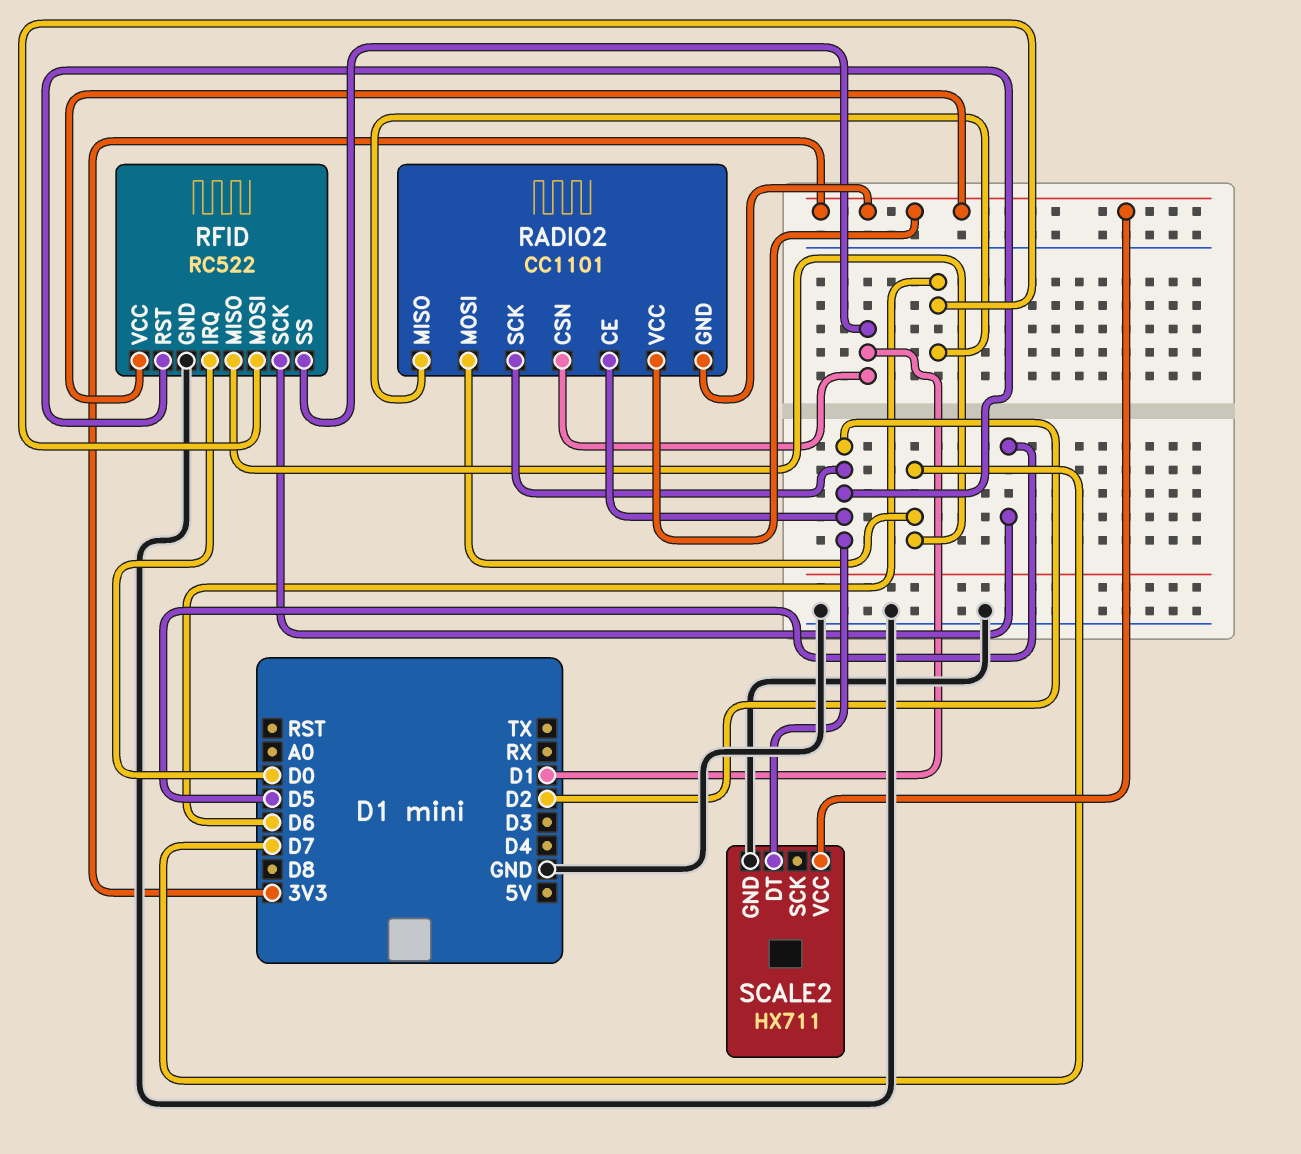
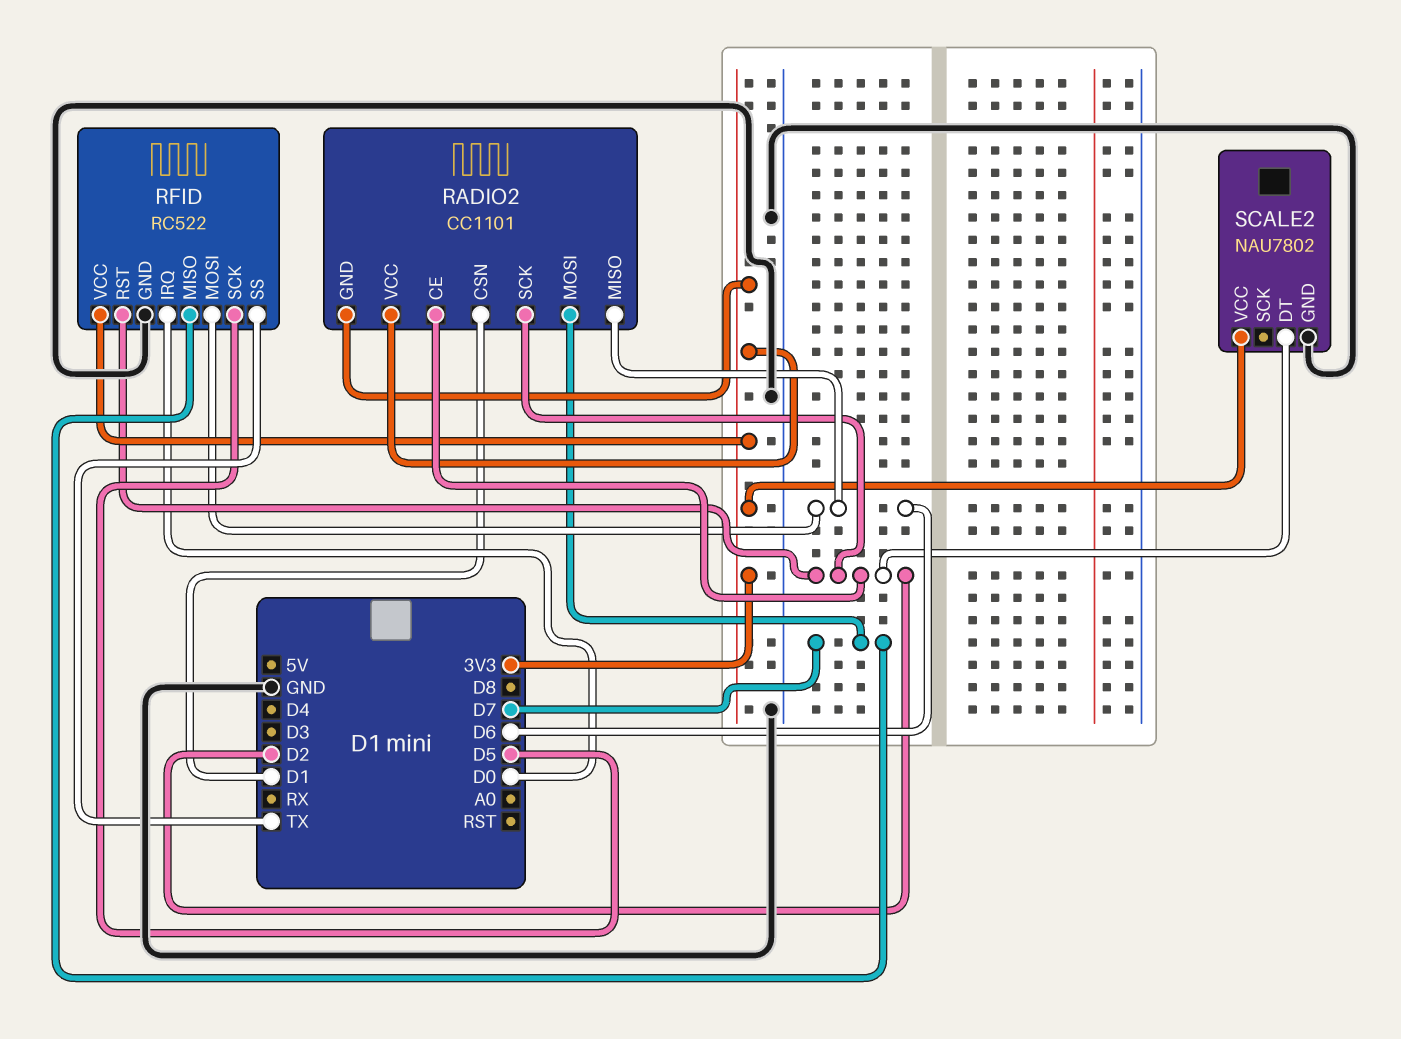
RFID pin SS: D1 -> TX
SCALE2: HX711 -> NAU7802

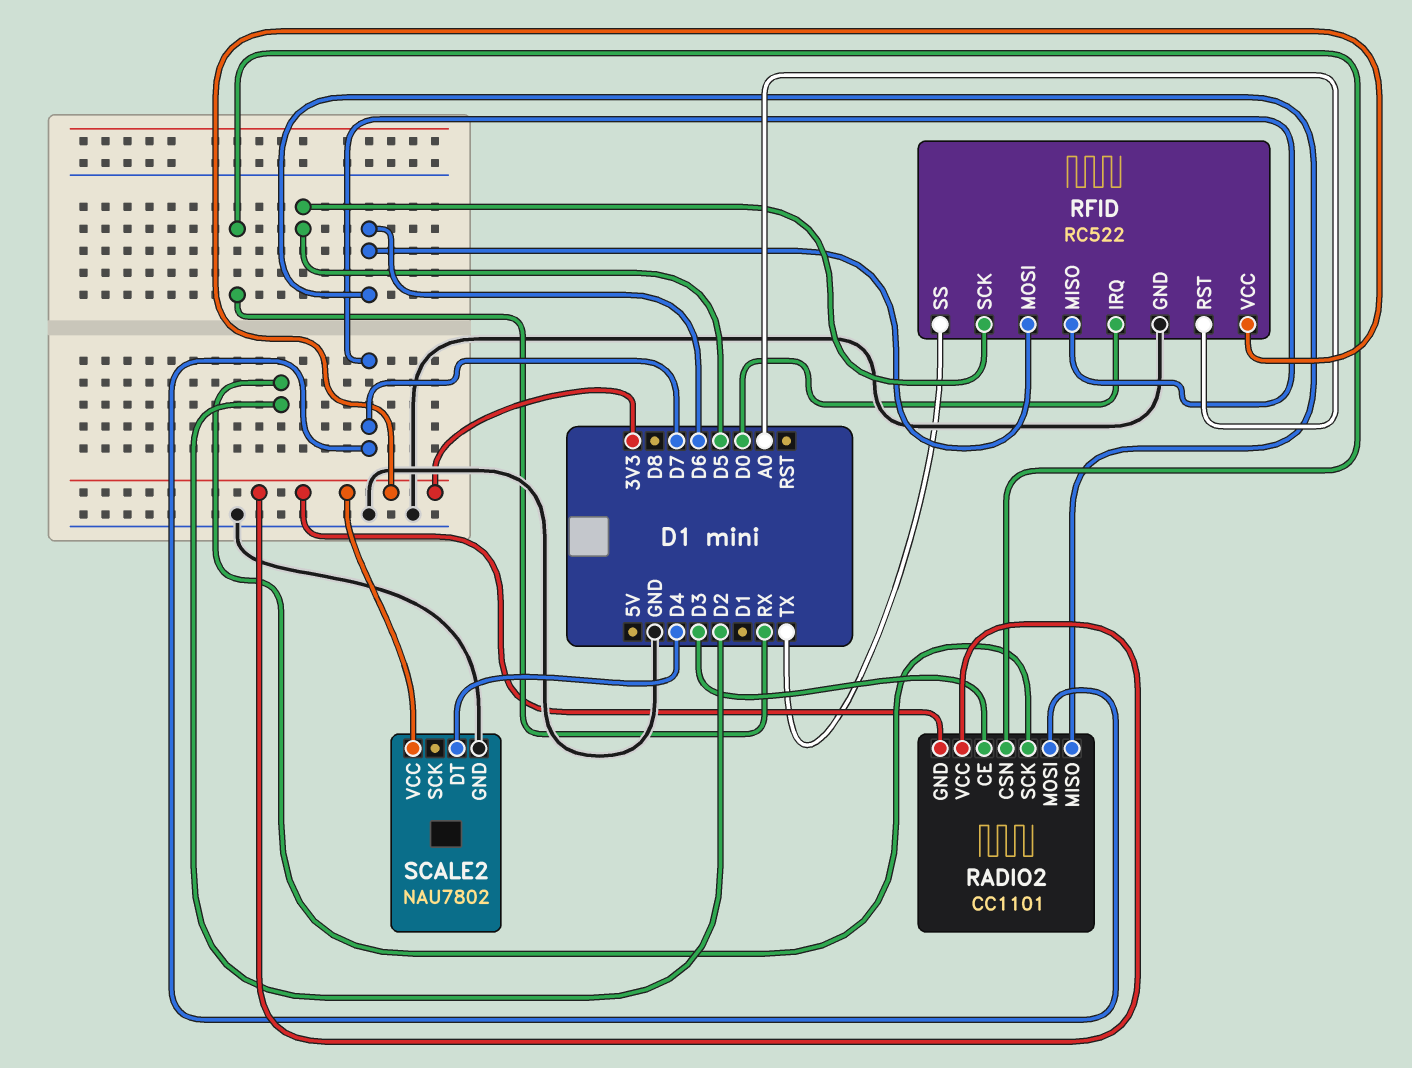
RADIO2 pin CE: D2 -> D3
RADIO2 pin CSN: D1 -> RX
RFID pin RST: D2 -> A0
SCALE2 pin DT: D2 -> D4

